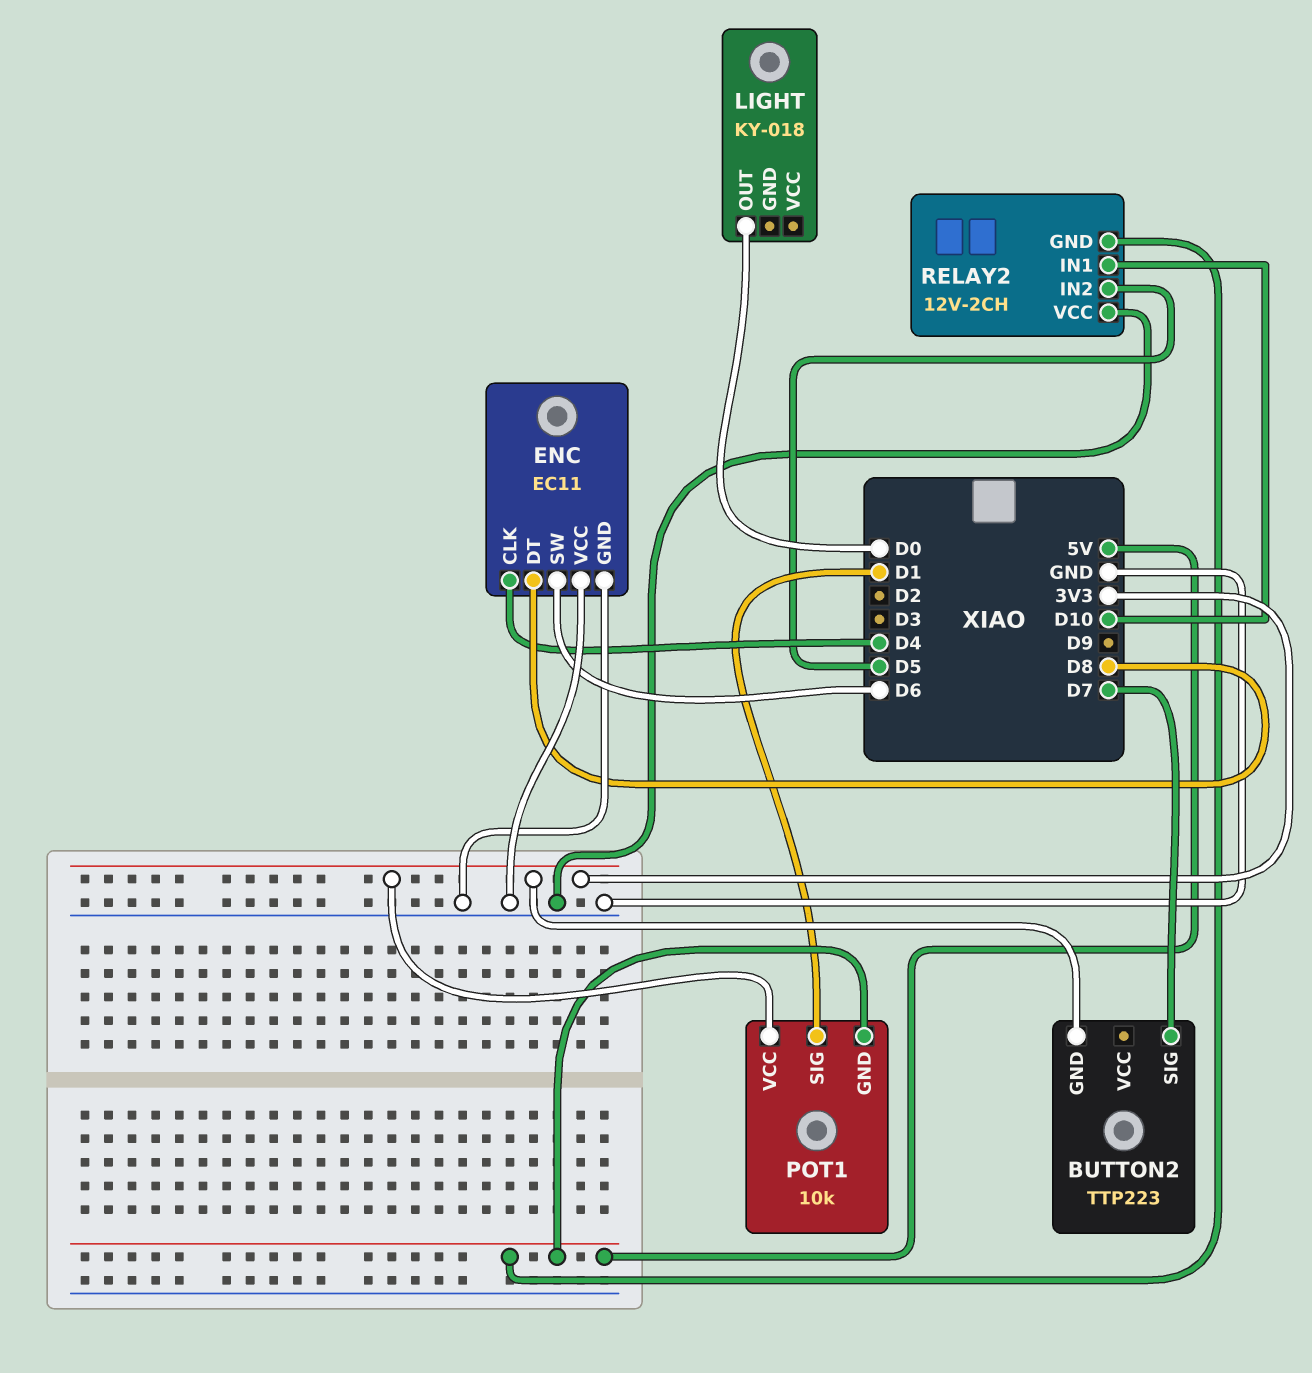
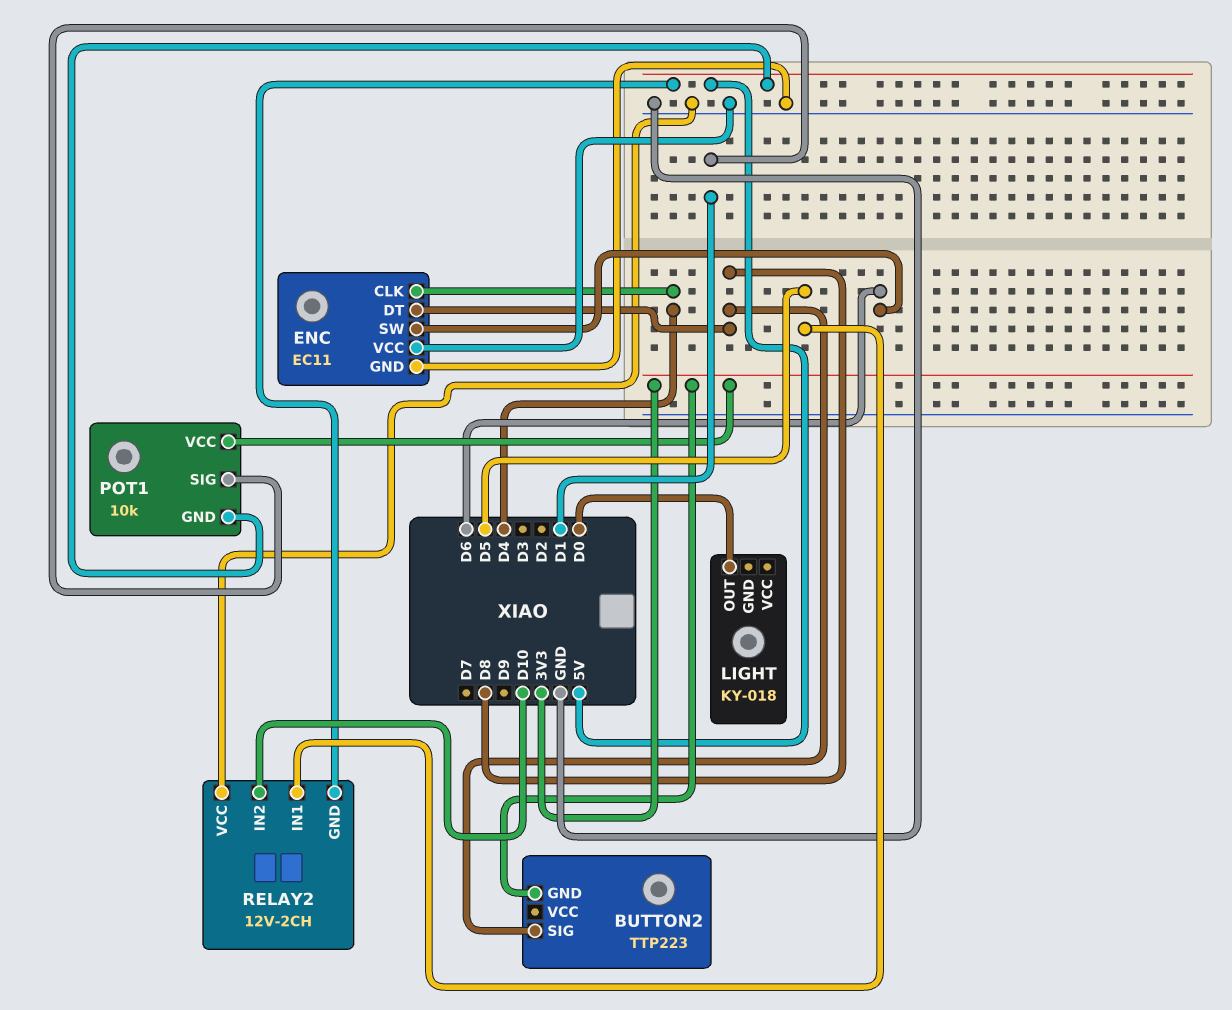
BUTTON2 pin SIG: D7 -> D8
RELAY2 pin IN1: D10 -> D5
RELAY2 pin IN2: D5 -> D10

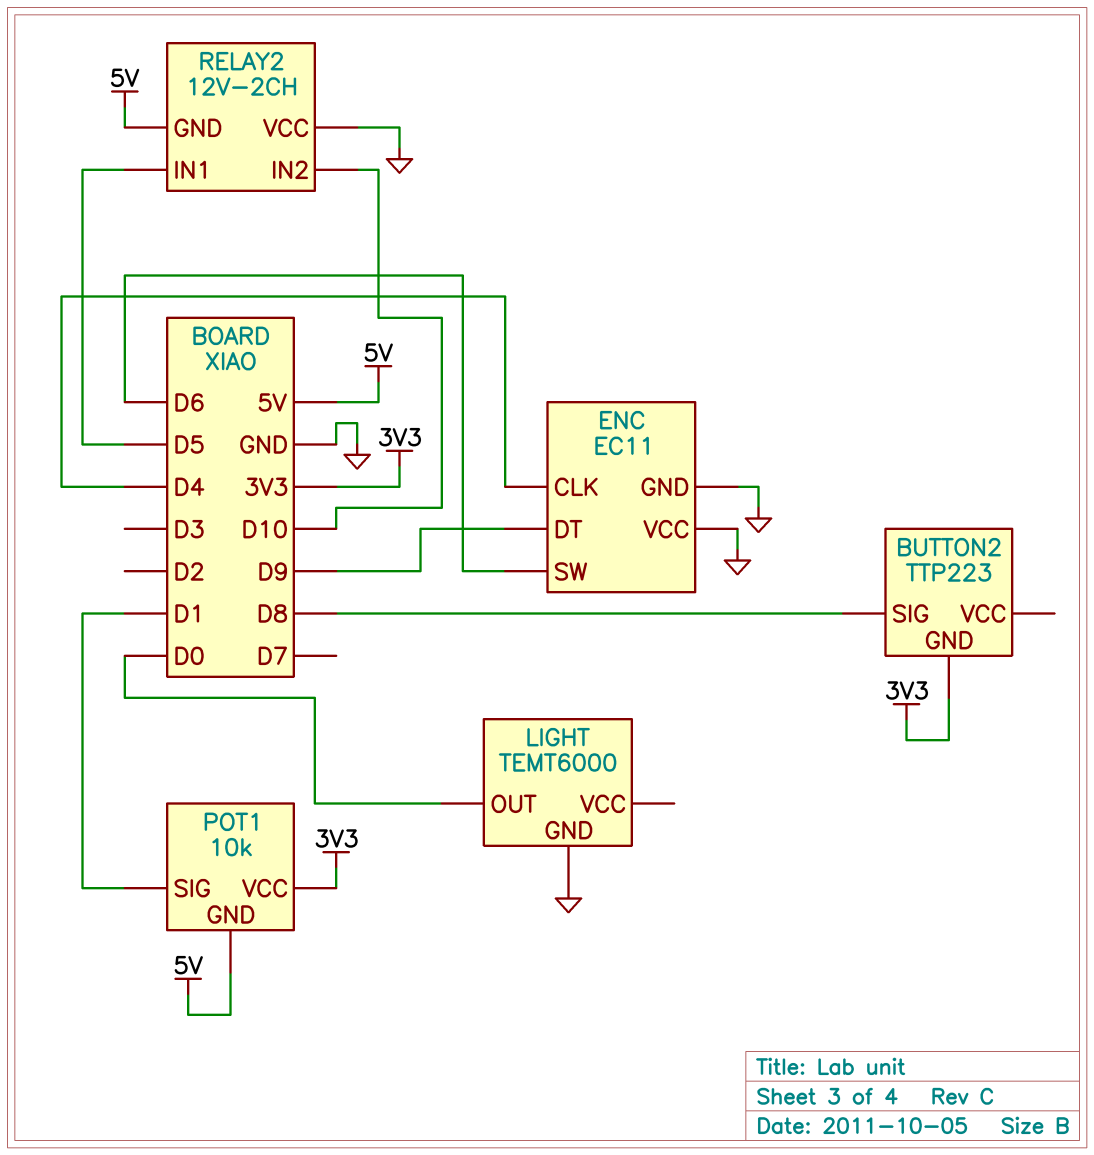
ENC pin DT: D8 -> D9
LIGHT: KY-018 -> TEMT6000
LIGHT pin GND: none -> GND

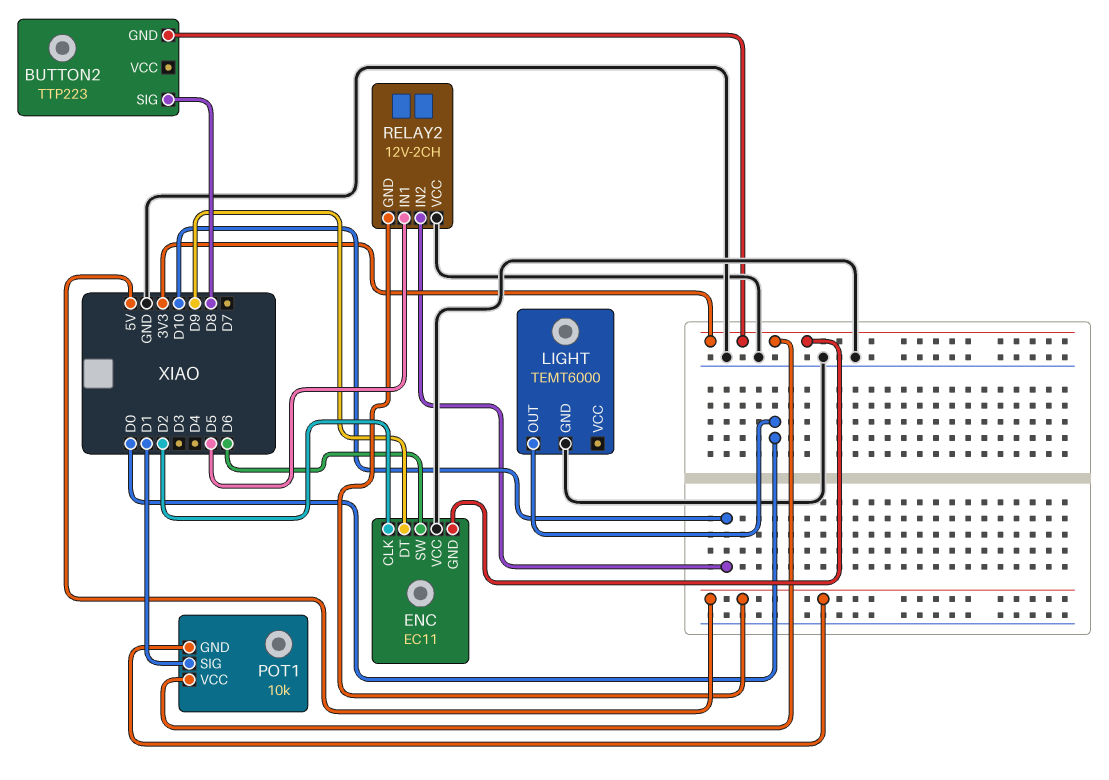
ENC pin CLK: D4 -> D2
ENC pin GND: GND -> 3V3

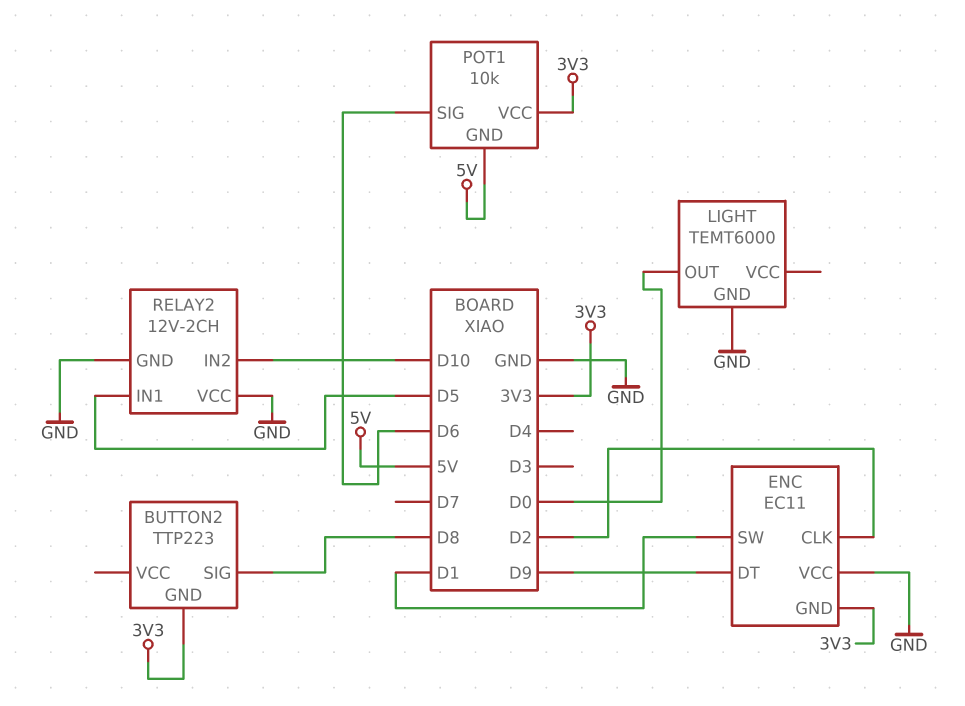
ENC pin SW: D6 -> D1
POT1 pin SIG: D1 -> D6
RELAY2 pin GND: 5V -> GND

